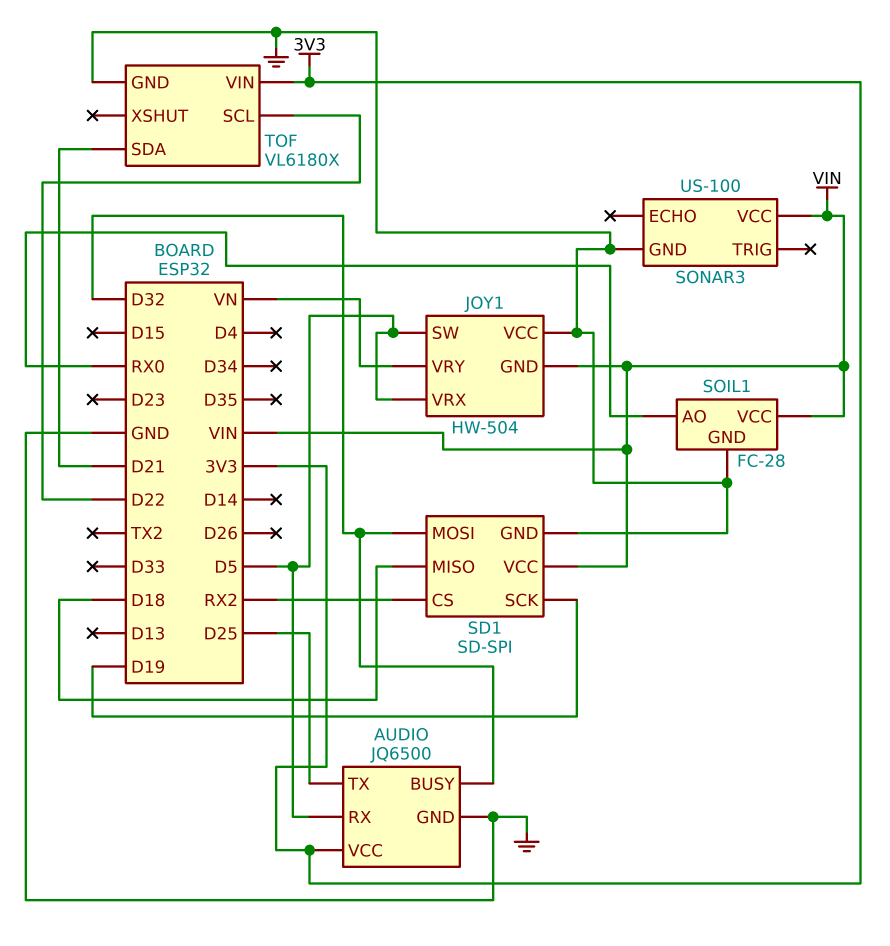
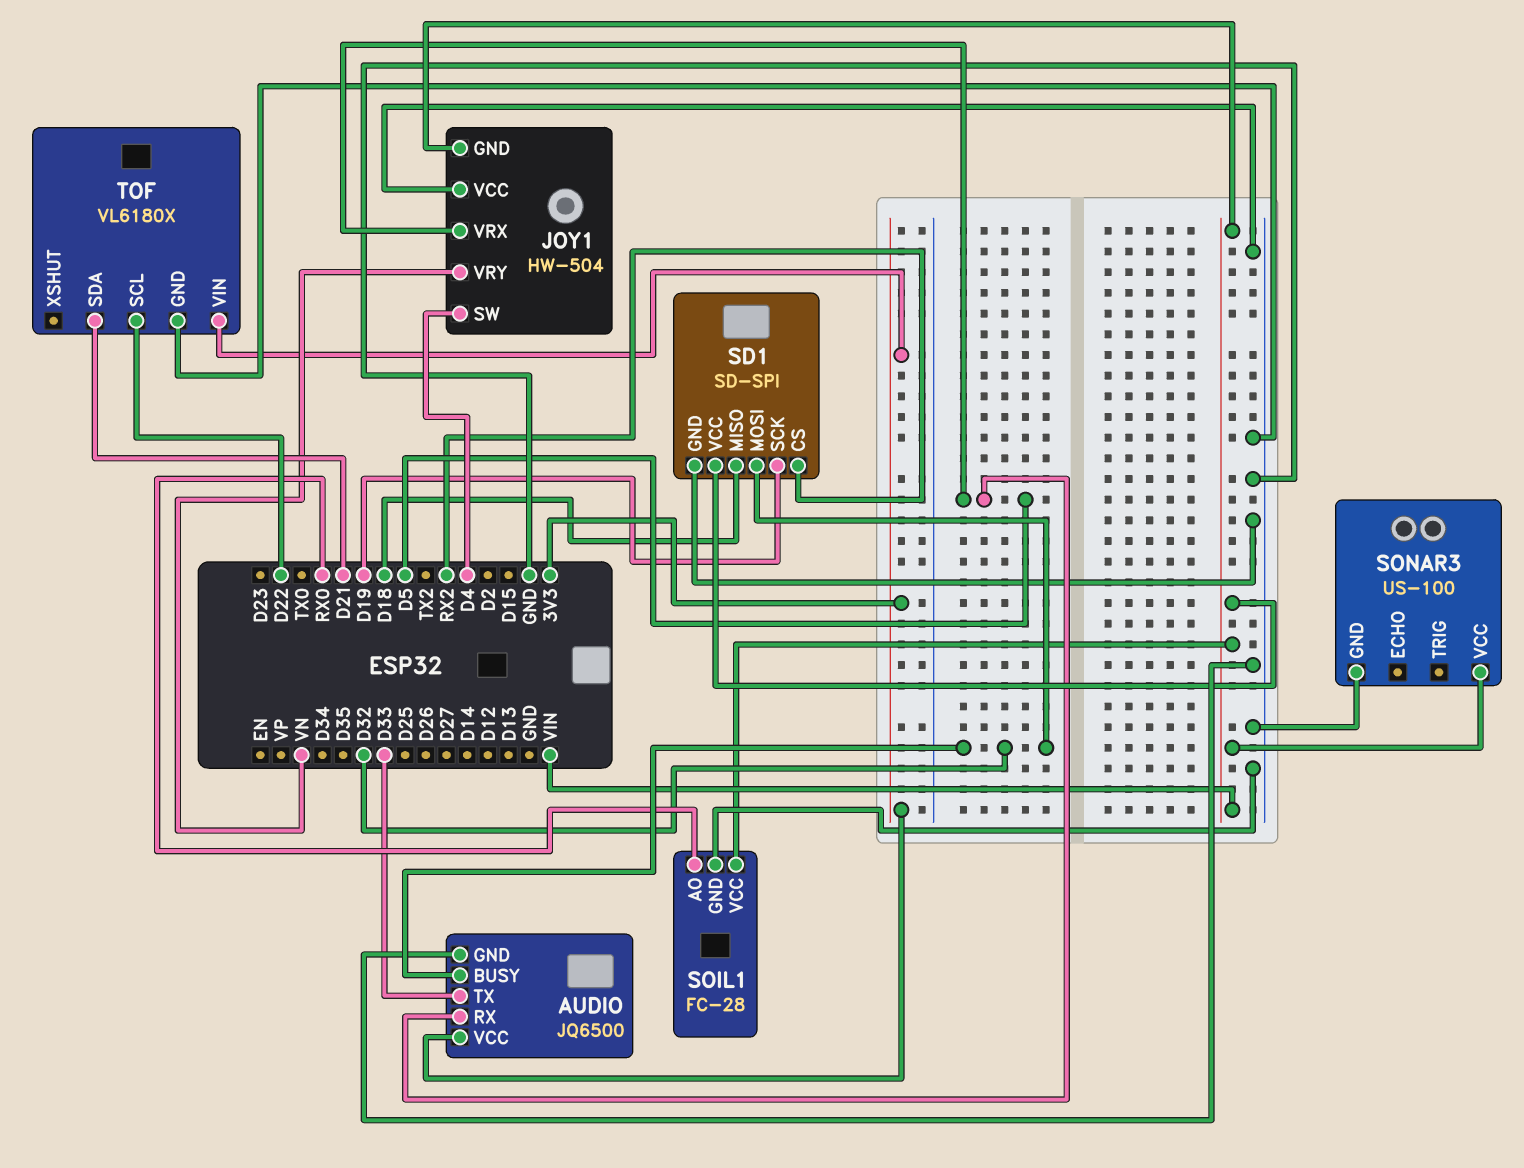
AUDIO pin TX: D25 -> D33
JOY1 pin SW: D5 -> D4

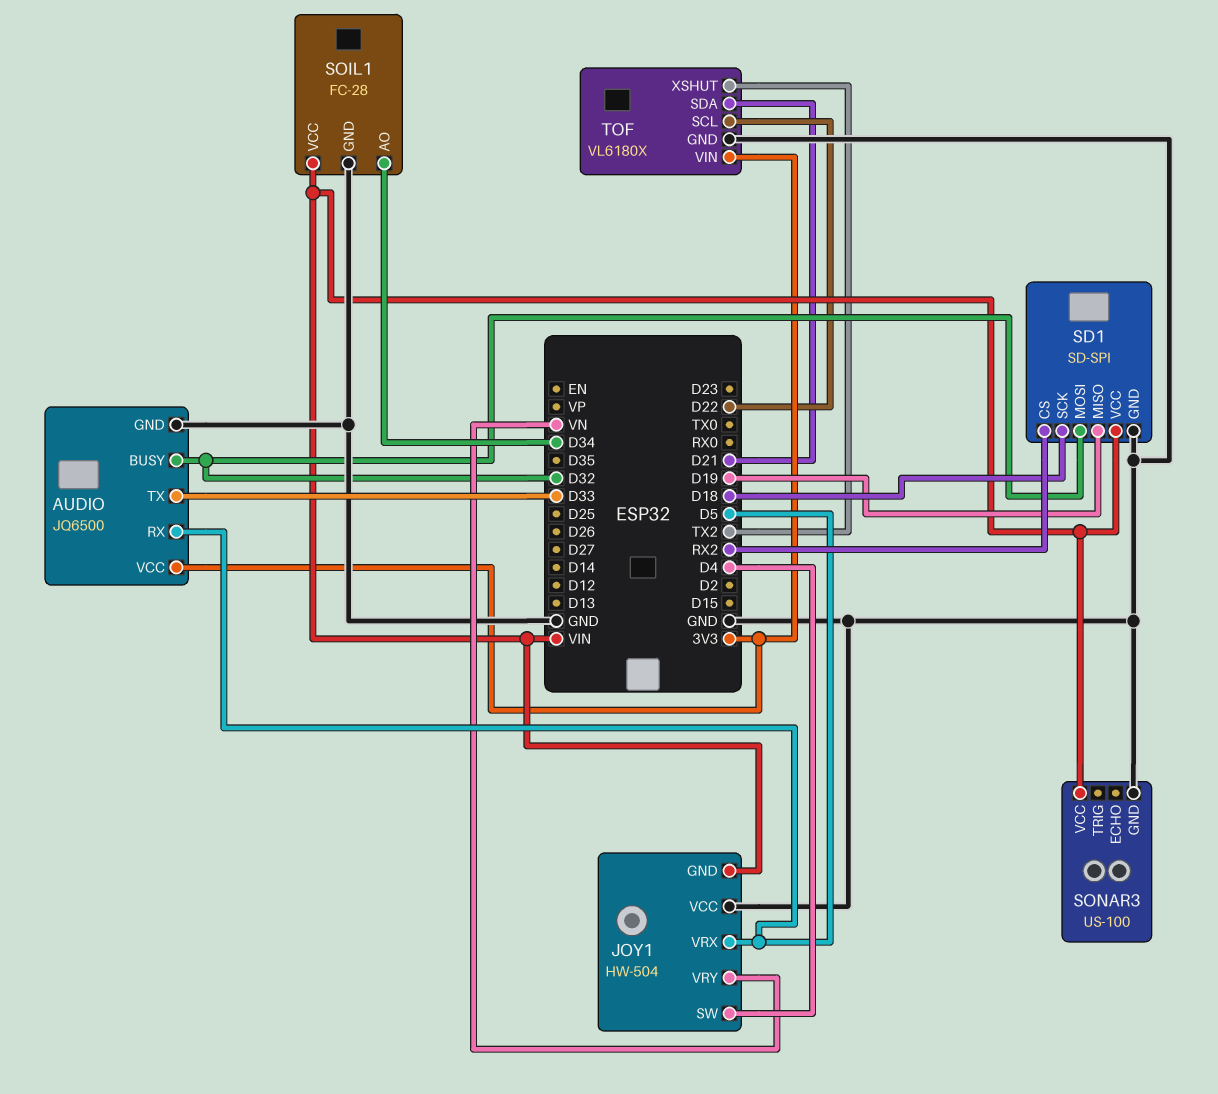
SD1 pin MISO: D18 -> D19
SD1 pin SCK: D19 -> D18
SOIL1 pin AO: RX0 -> D34
TOF pin XSHUT: none -> TX2

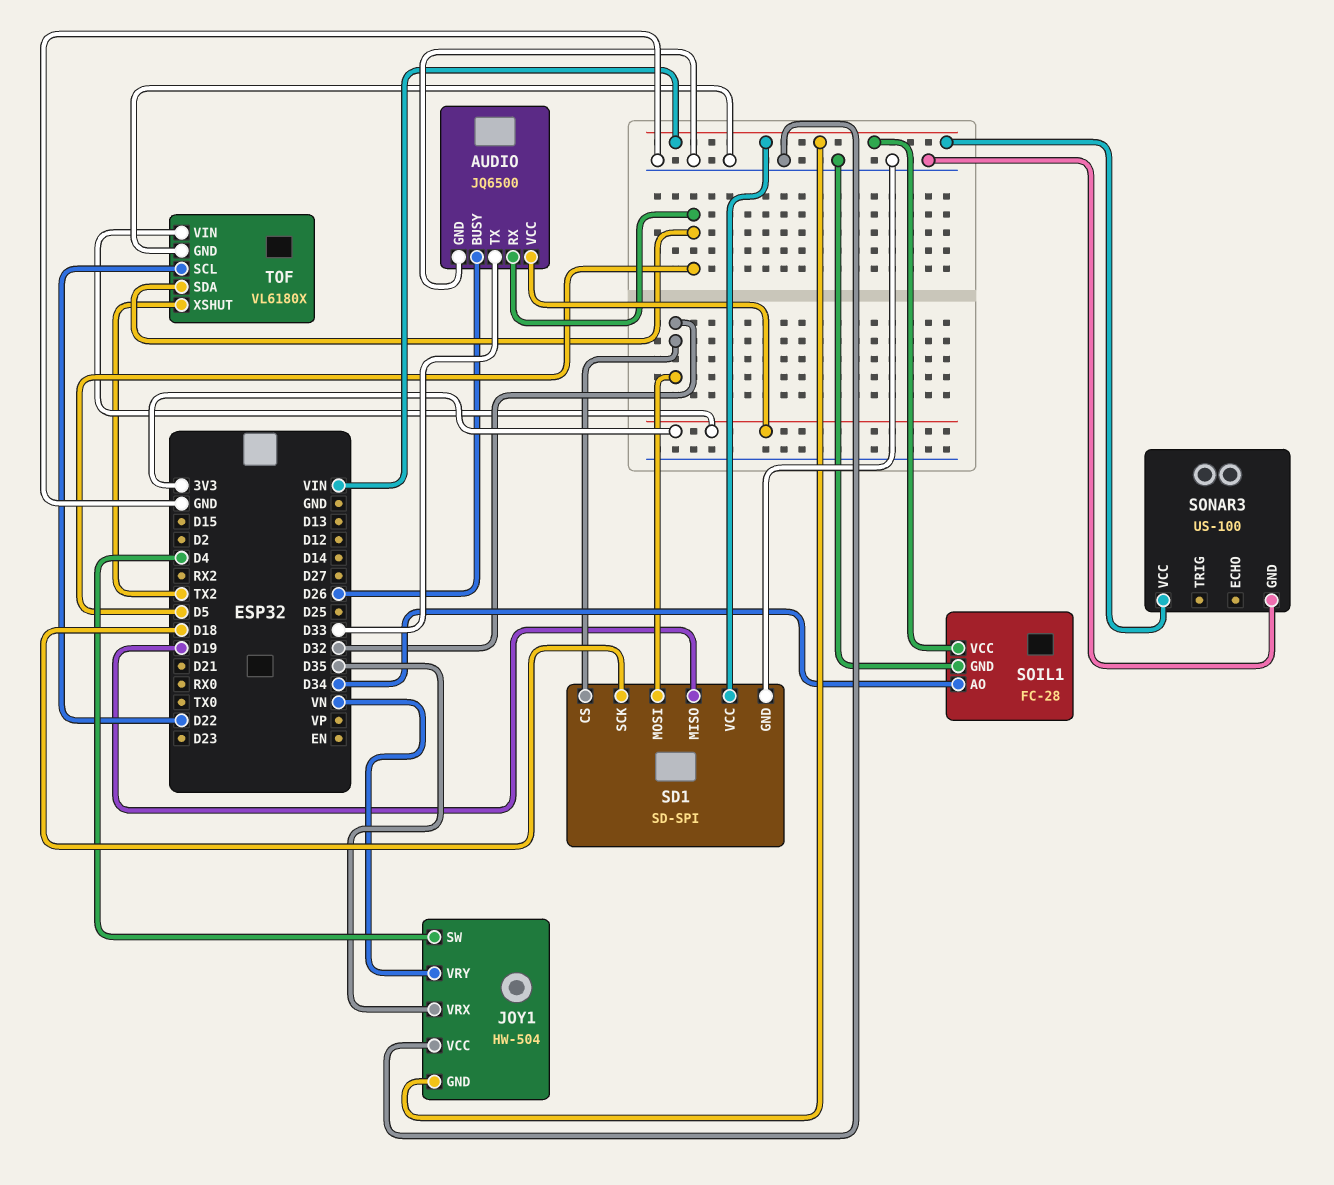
AUDIO pin BUSY: D32 -> D26
JOY1 pin VRX: D5 -> D35
SD1 pin CS: RX2 -> D32
TOF pin SDA: D21 -> D5

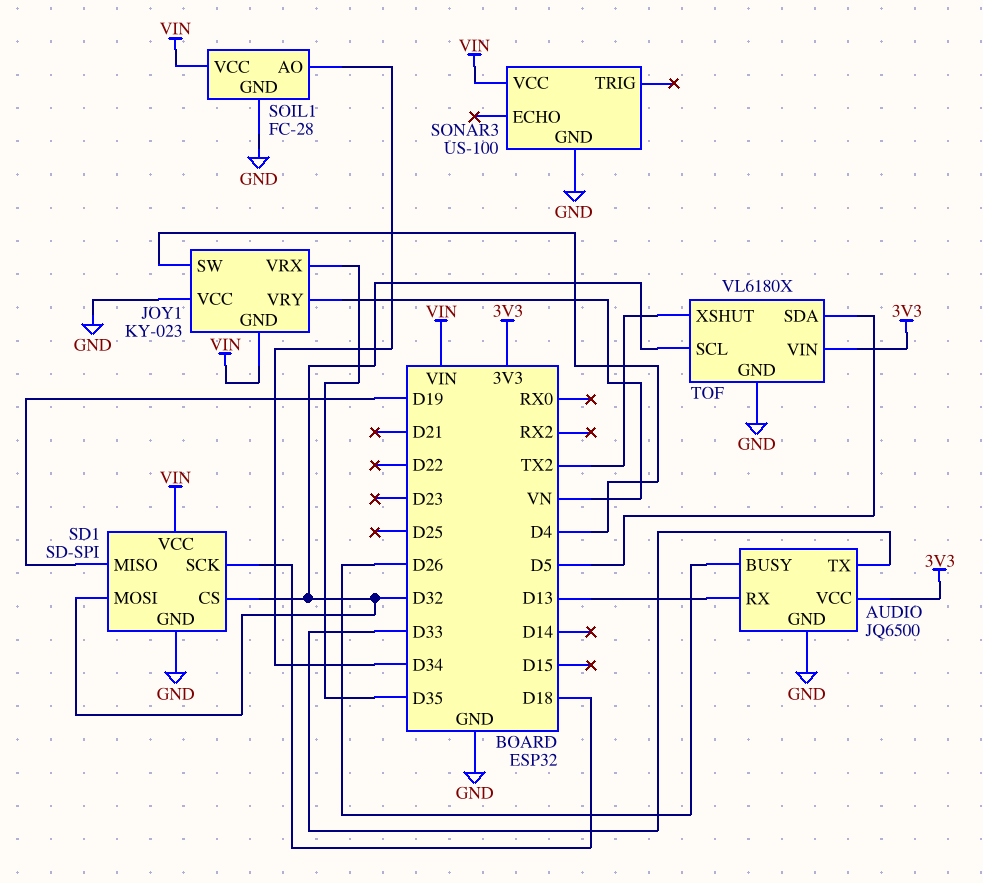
AUDIO pin RX: D5 -> D13
JOY1: HW-504 -> KY-023
TOF pin SCL: D22 -> D32

